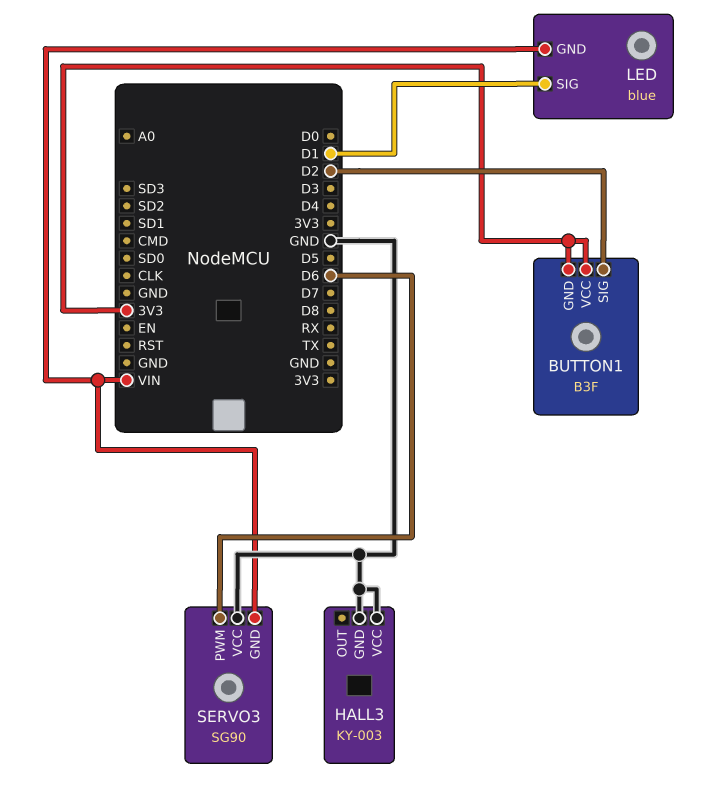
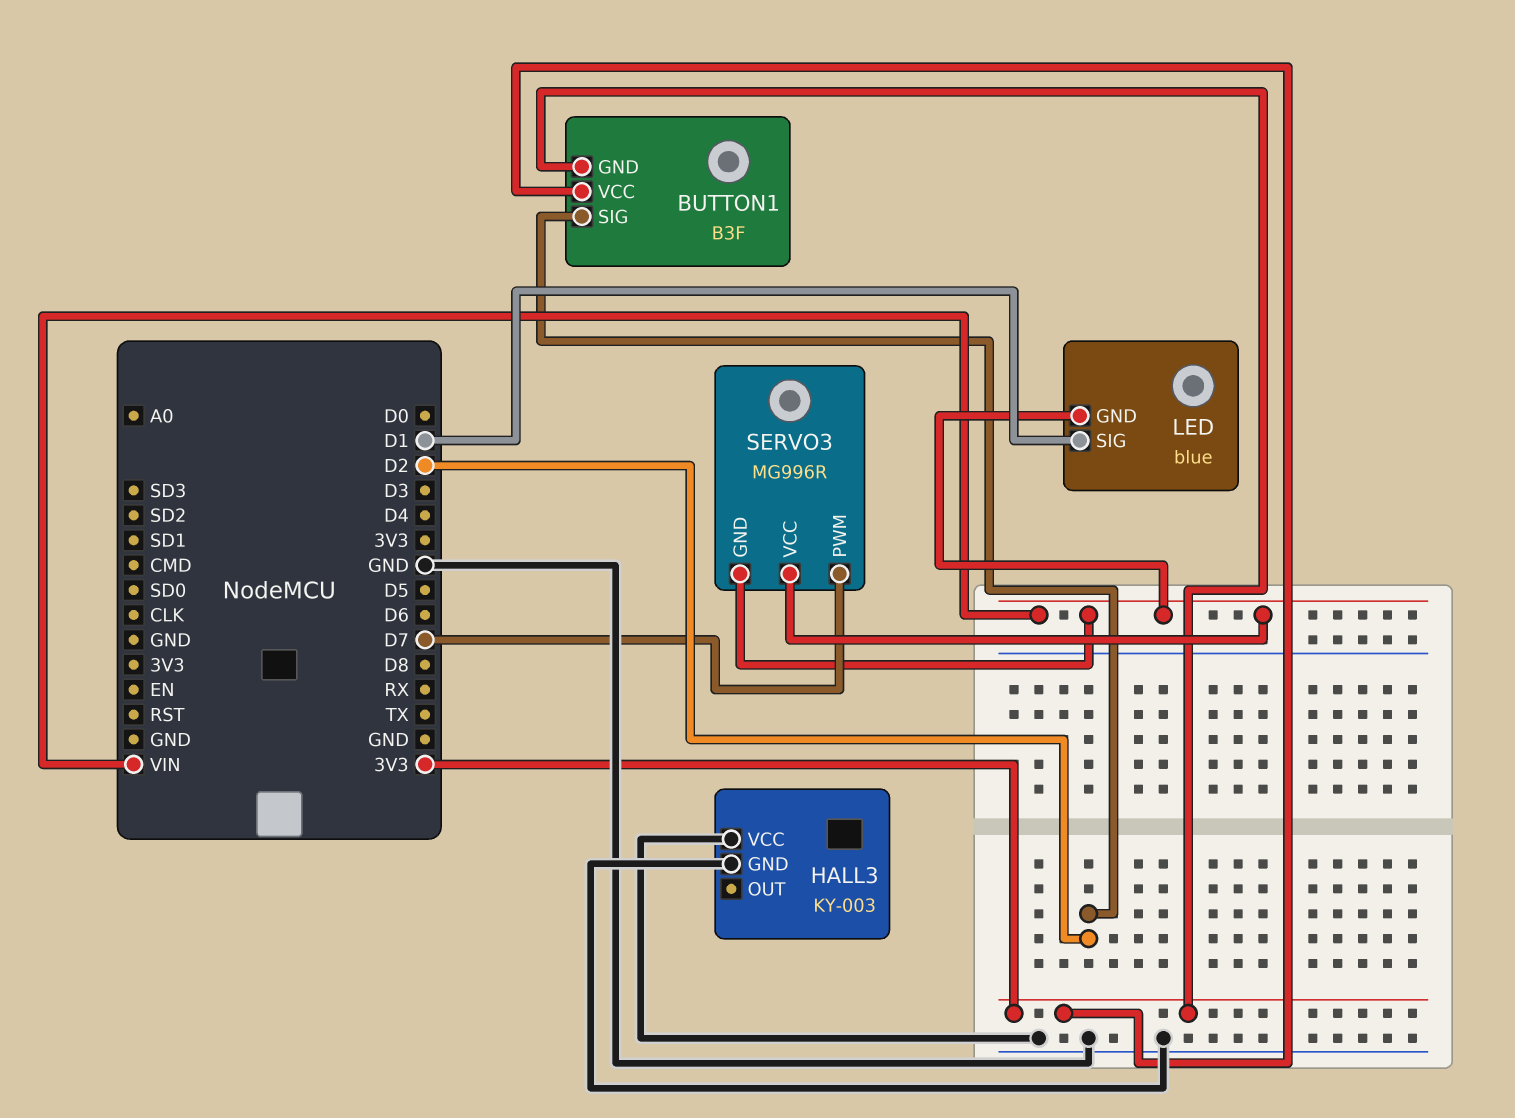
SERVO3: SG90 -> MG996R
SERVO3 pin PWM: D6 -> D7
SERVO3 pin VCC: GND -> VIN

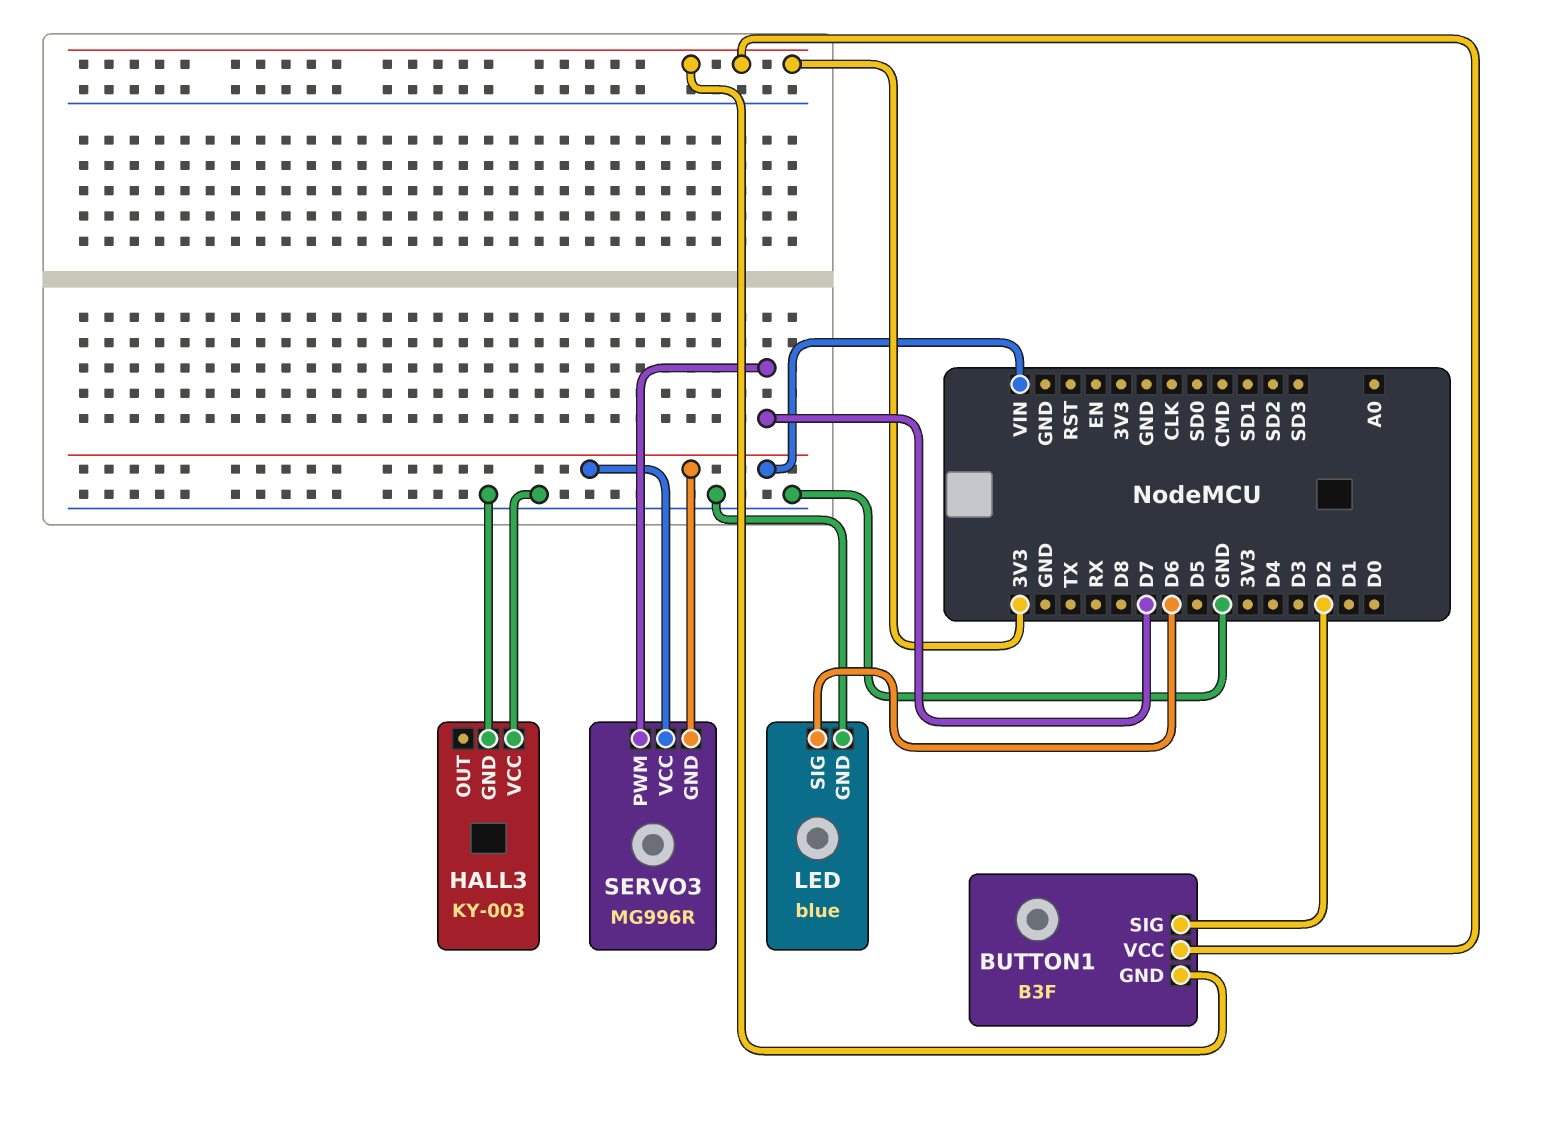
LED pin GND: VIN -> GND
LED pin SIG: D1 -> D6

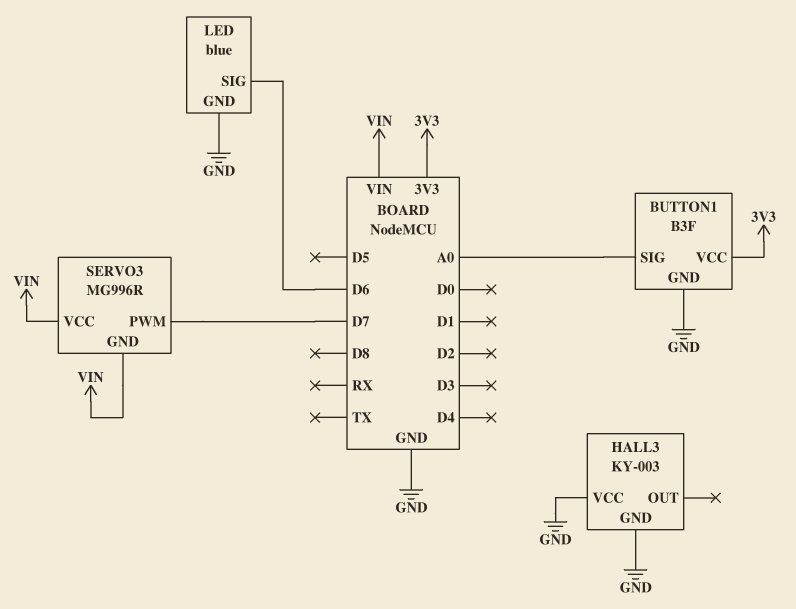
BUTTON1 pin GND: 3V3 -> GND
BUTTON1 pin SIG: D2 -> A0

